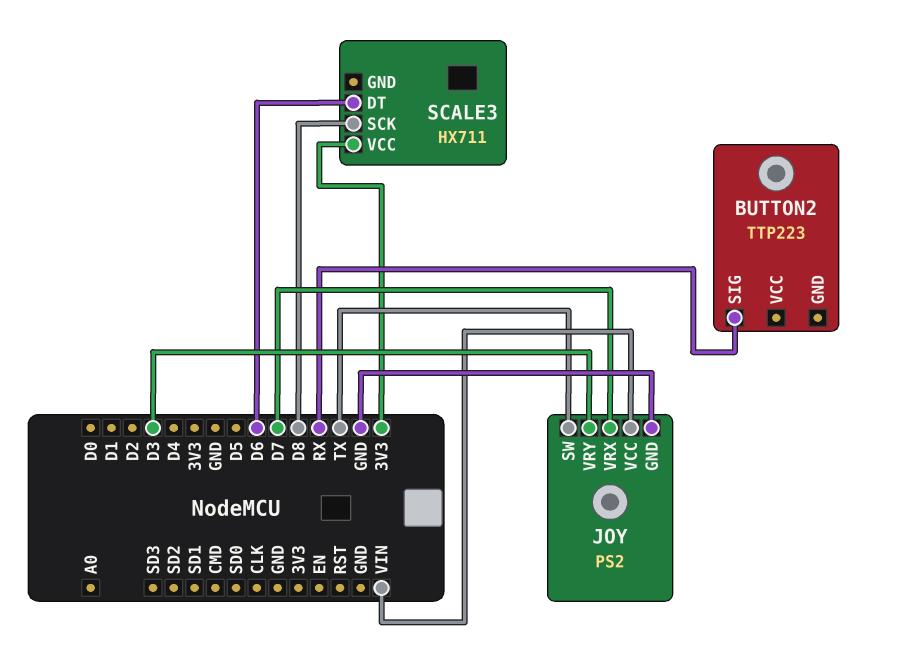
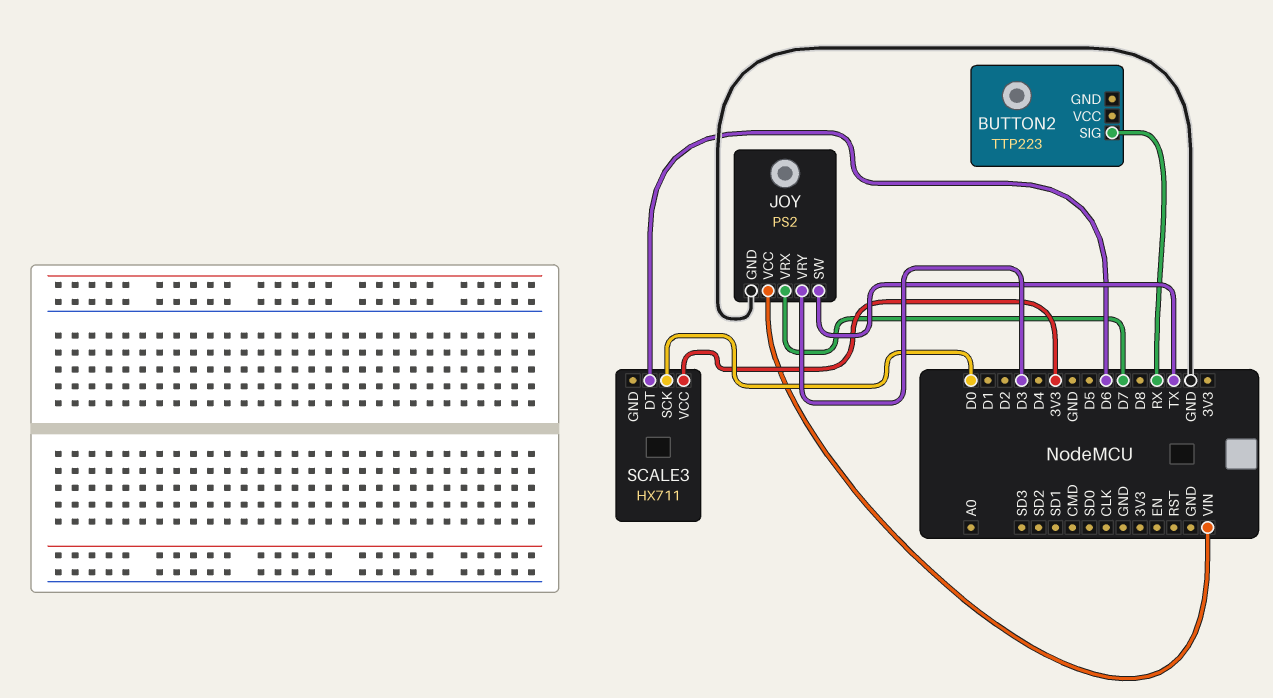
SCALE3 pin SCK: D8 -> D0

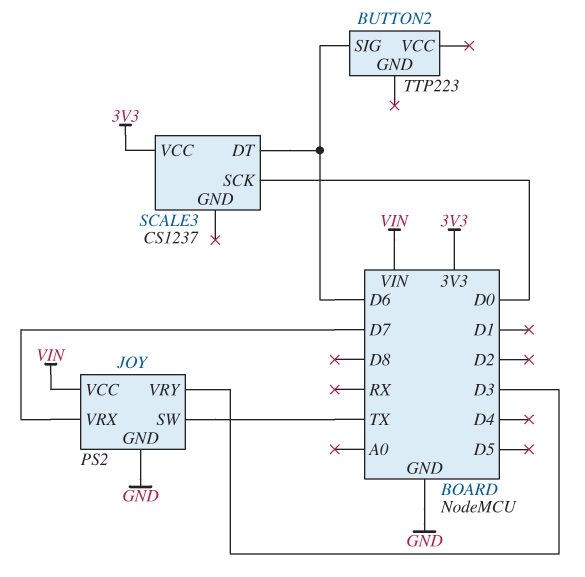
BUTTON2 pin SIG: RX -> D6
SCALE3: HX711 -> CS1237

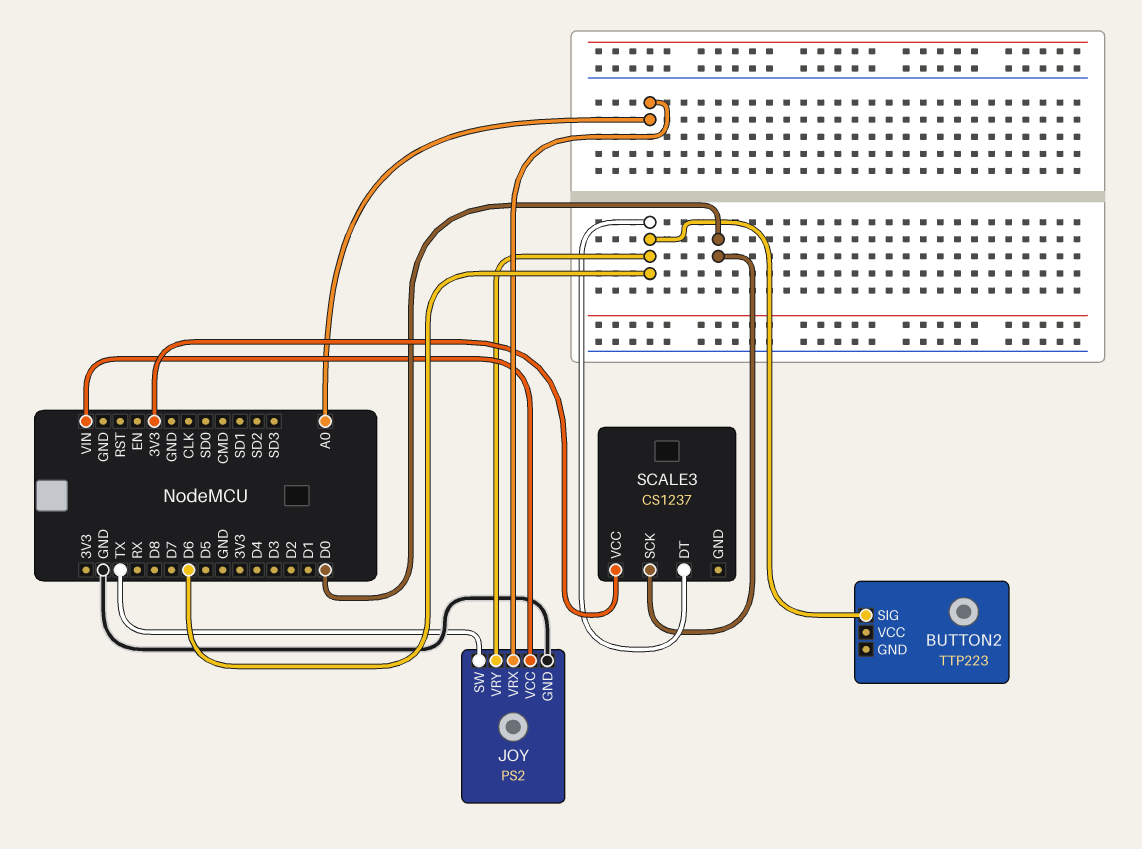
JOY pin VRX: D7 -> A0
JOY pin VRY: D3 -> D6

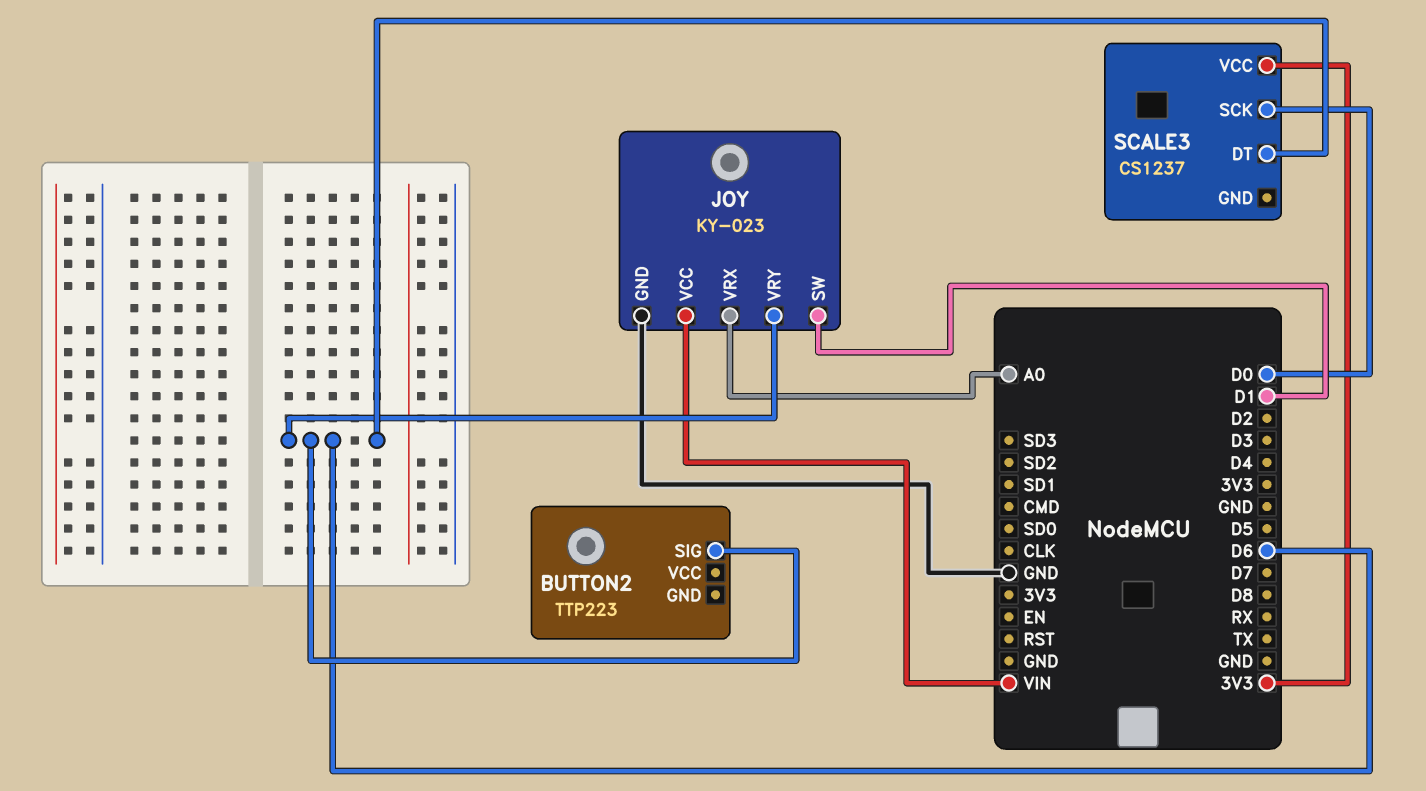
JOY: PS2 -> KY-023
JOY pin SW: TX -> D1

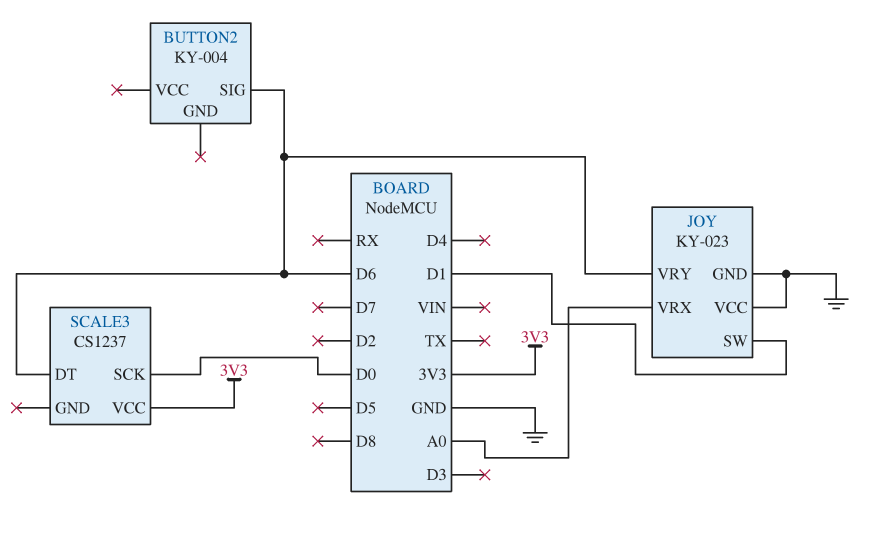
BUTTON2: TTP223 -> KY-004
JOY pin VCC: VIN -> GND

